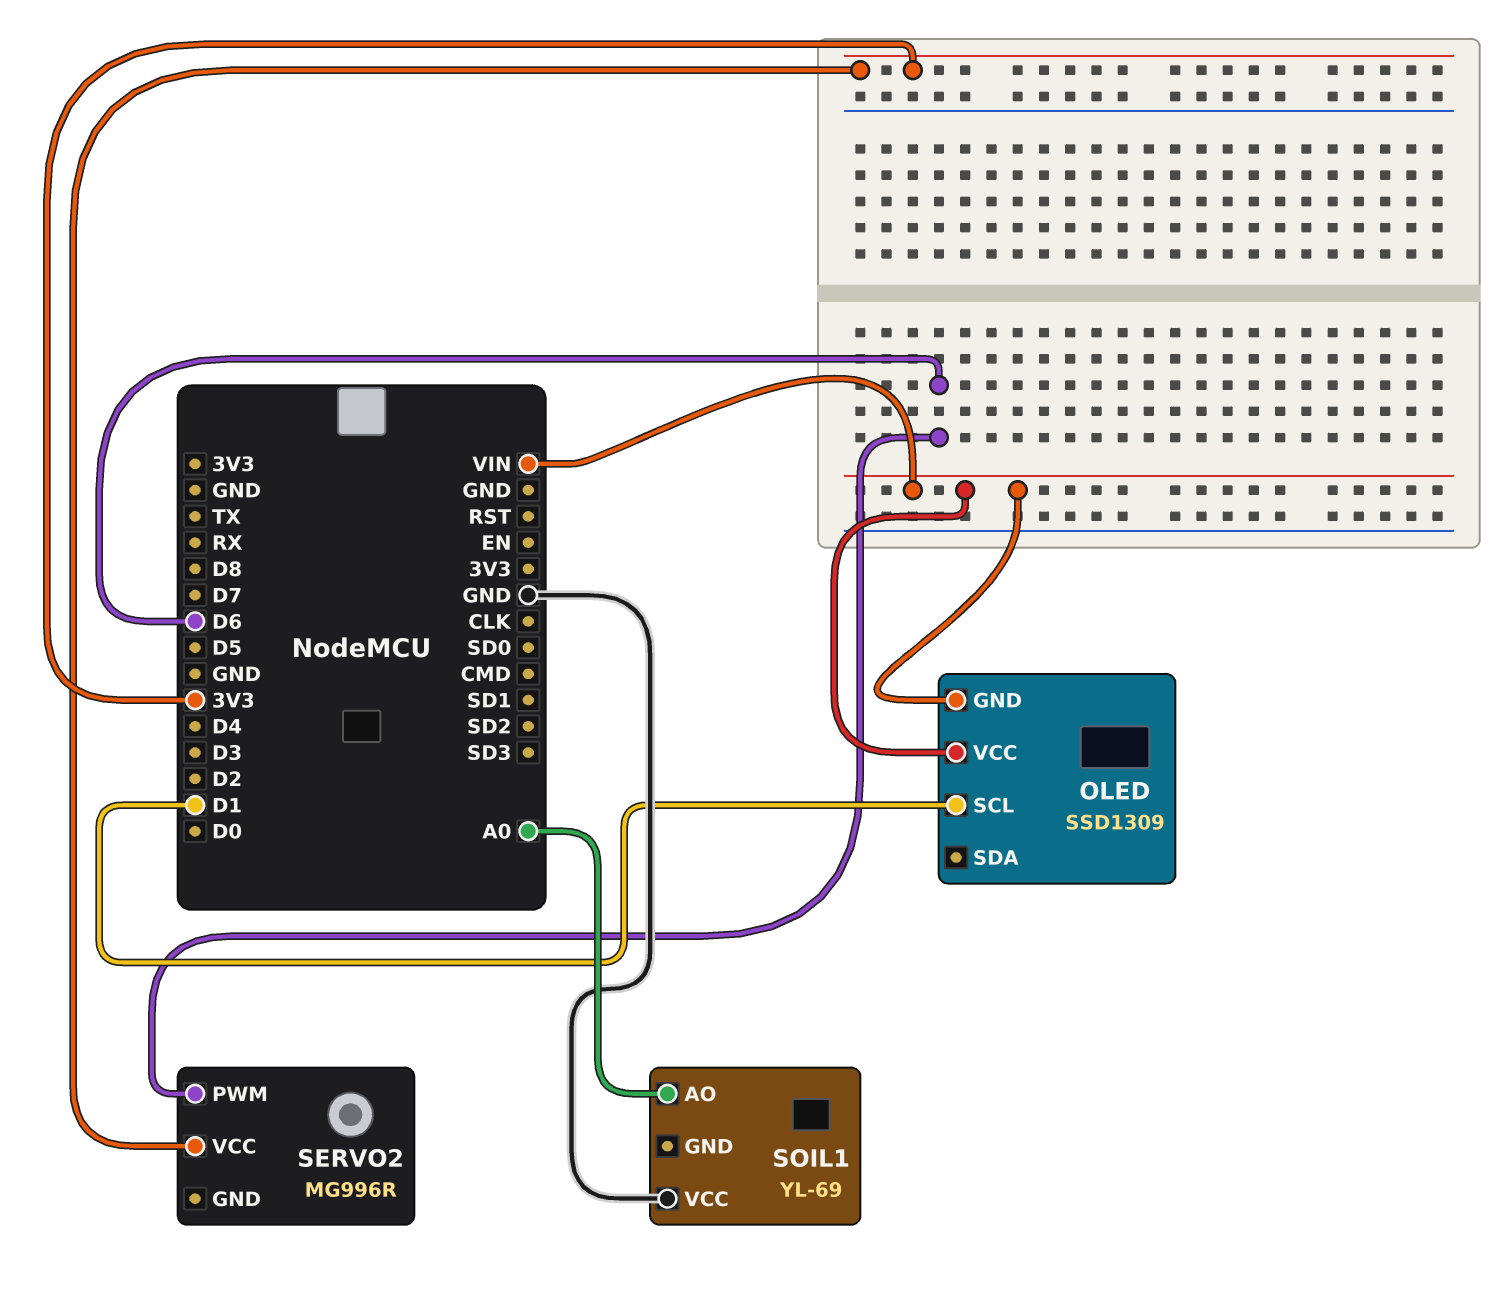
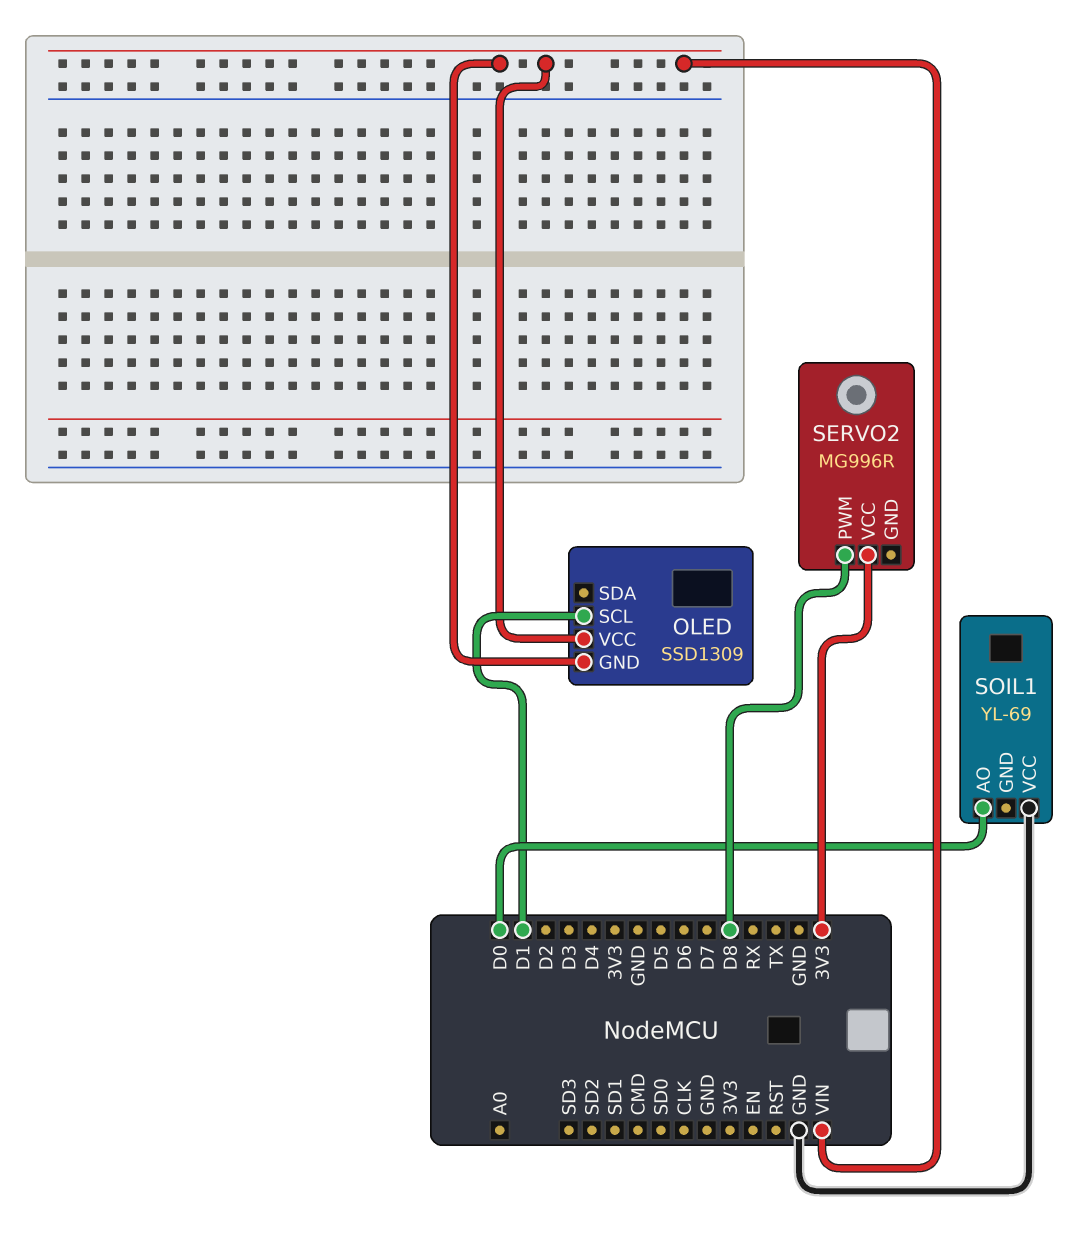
SERVO2 pin PWM: D6 -> D8
SOIL1 pin AO: A0 -> D0

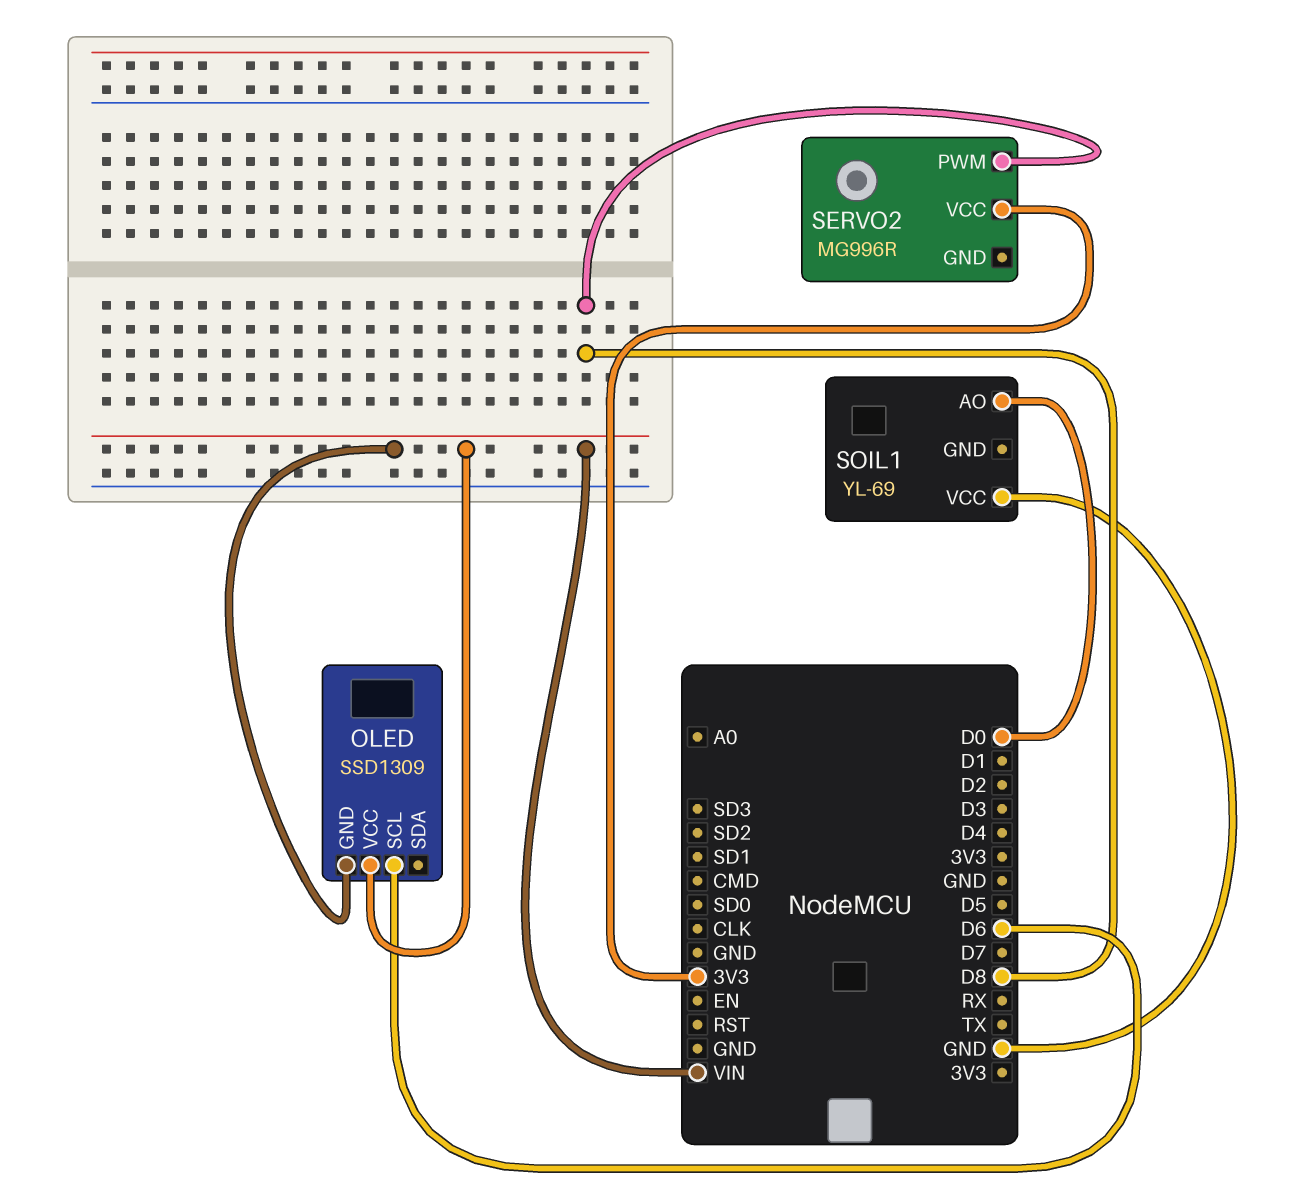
OLED pin SCL: D1 -> D6

